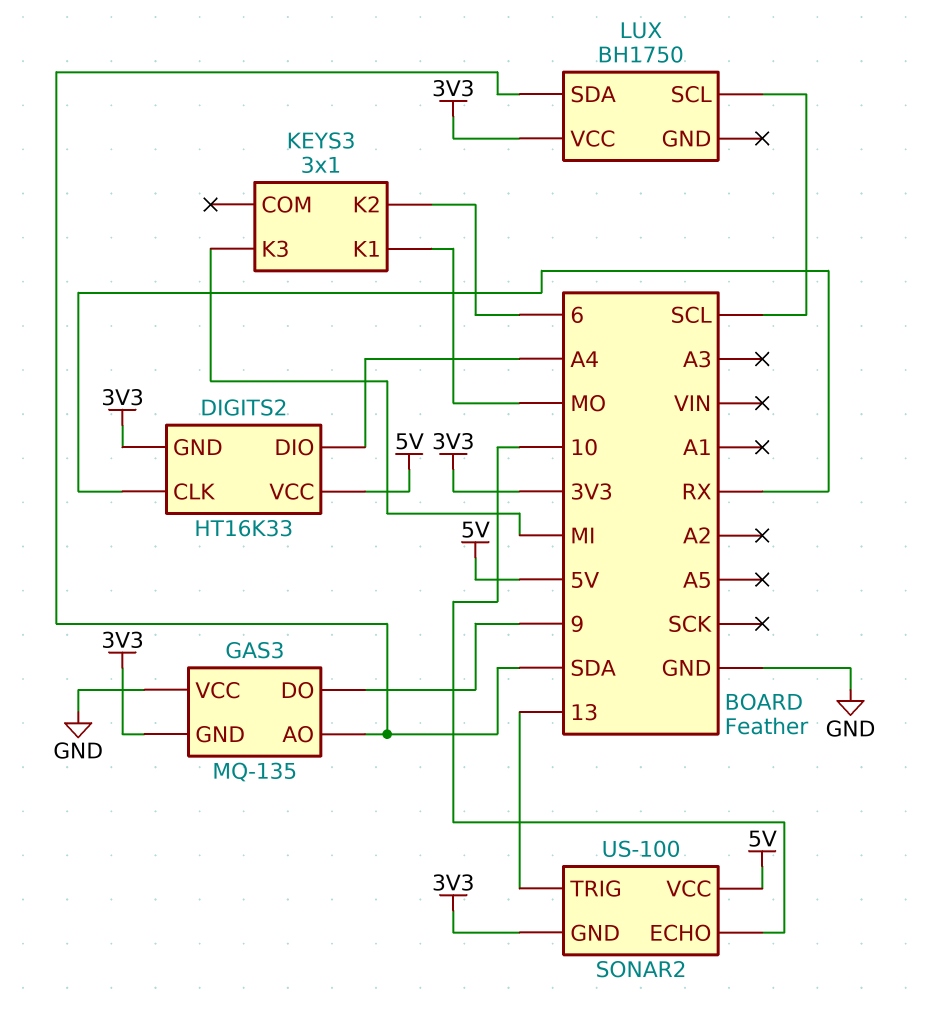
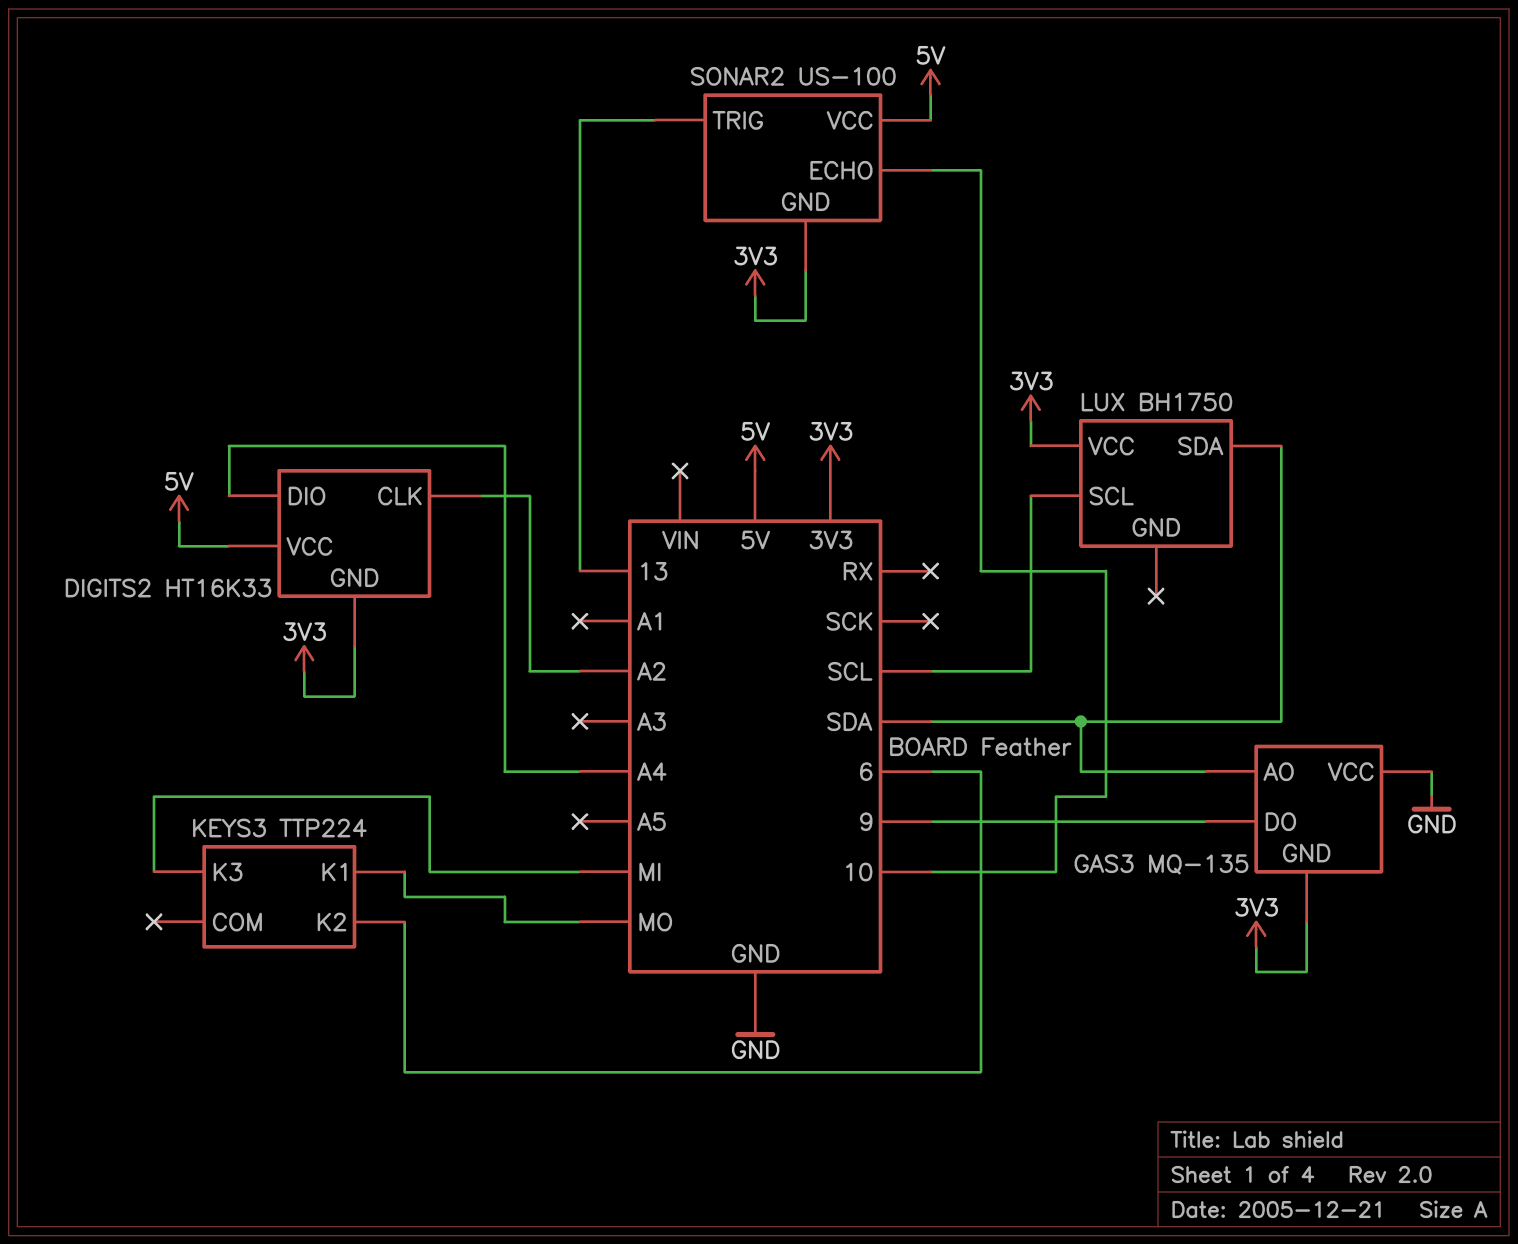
DIGITS2 pin CLK: RX -> A2
KEYS3: 3x1 -> TTP224

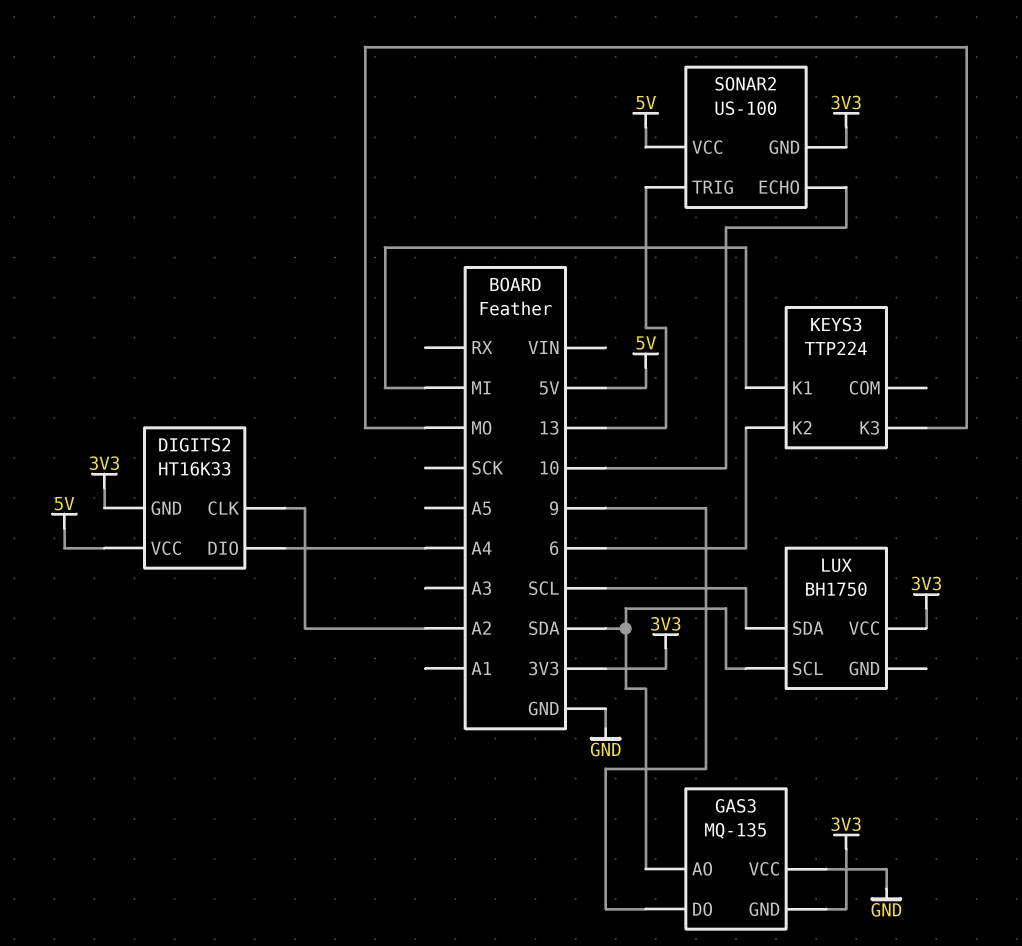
KEYS3 pin K1: MO -> MI
KEYS3 pin K3: MI -> MO
LUX pin SCL: SCL -> SDA
LUX pin SDA: SDA -> SCL

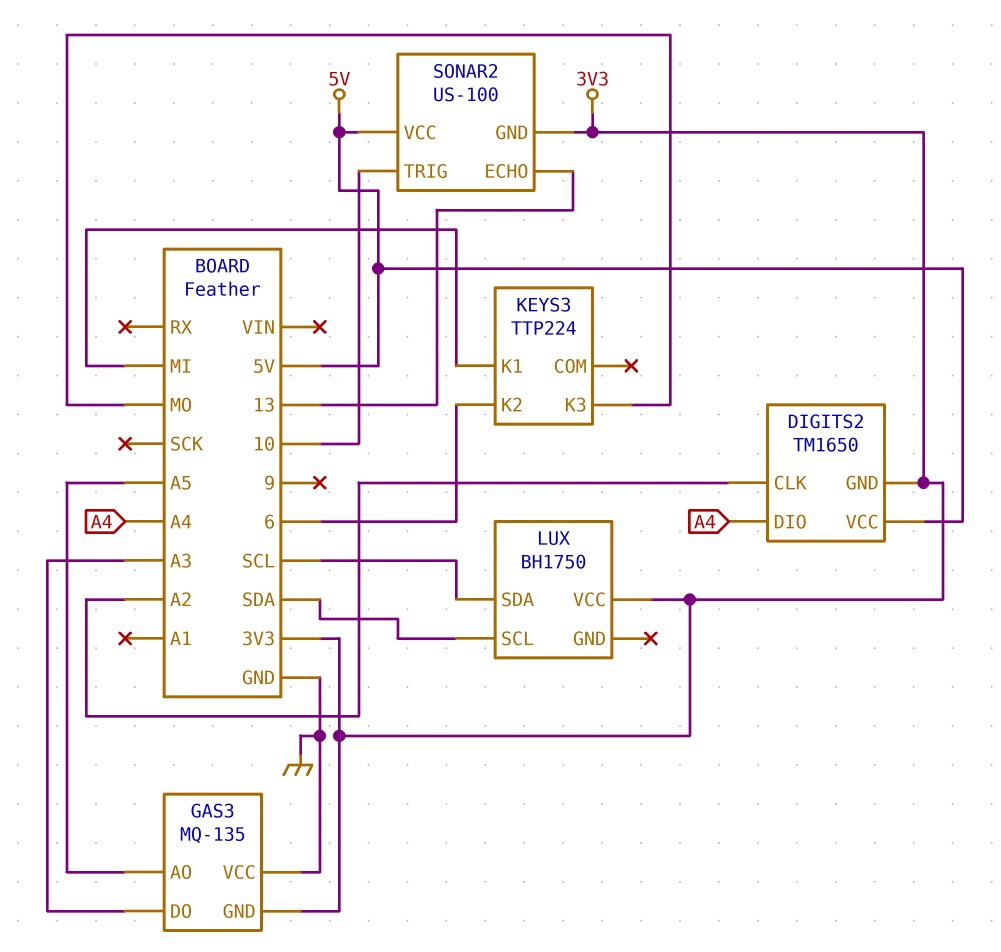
DIGITS2: HT16K33 -> TM1650
GAS3 pin AO: SDA -> A5
GAS3 pin DO: 9 -> A3
SONAR2 pin ECHO: 10 -> 13
SONAR2 pin TRIG: 13 -> 10

